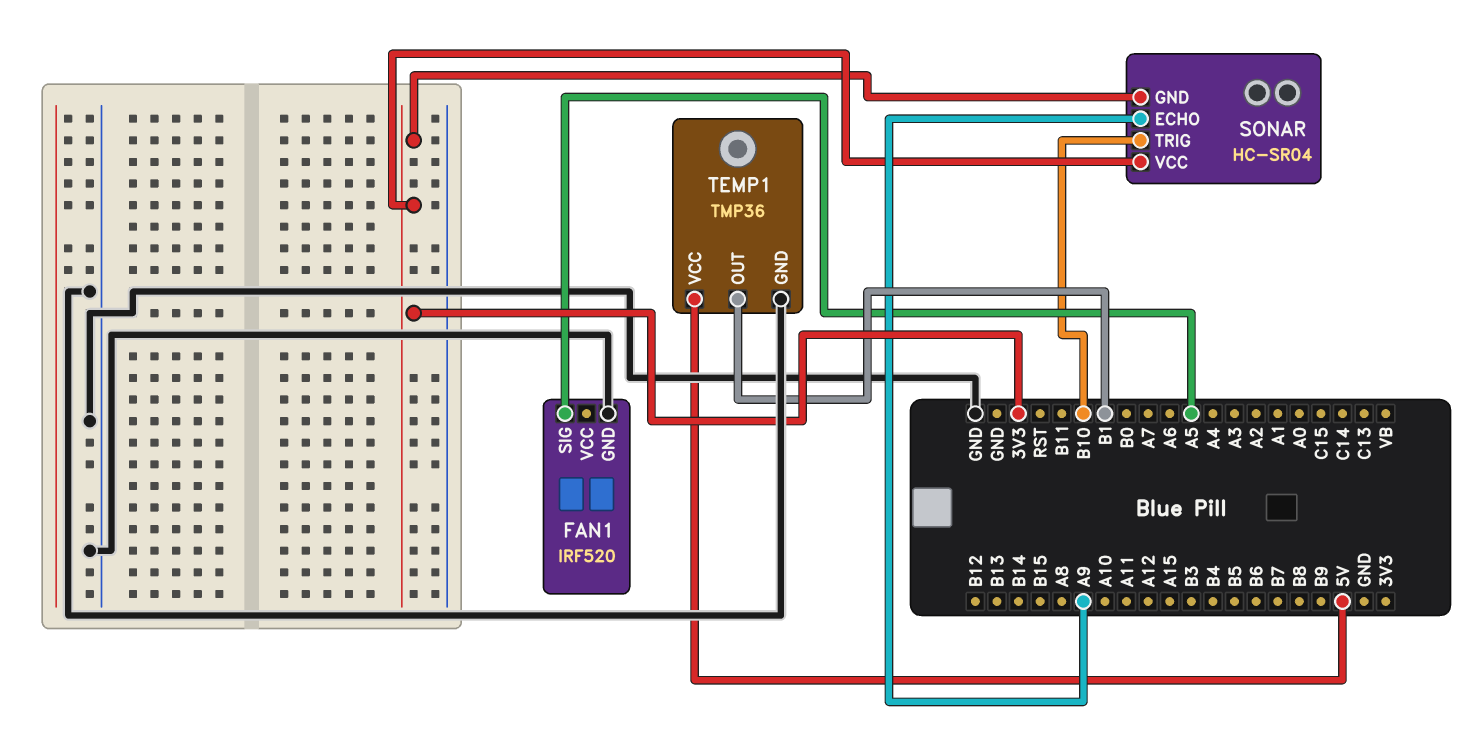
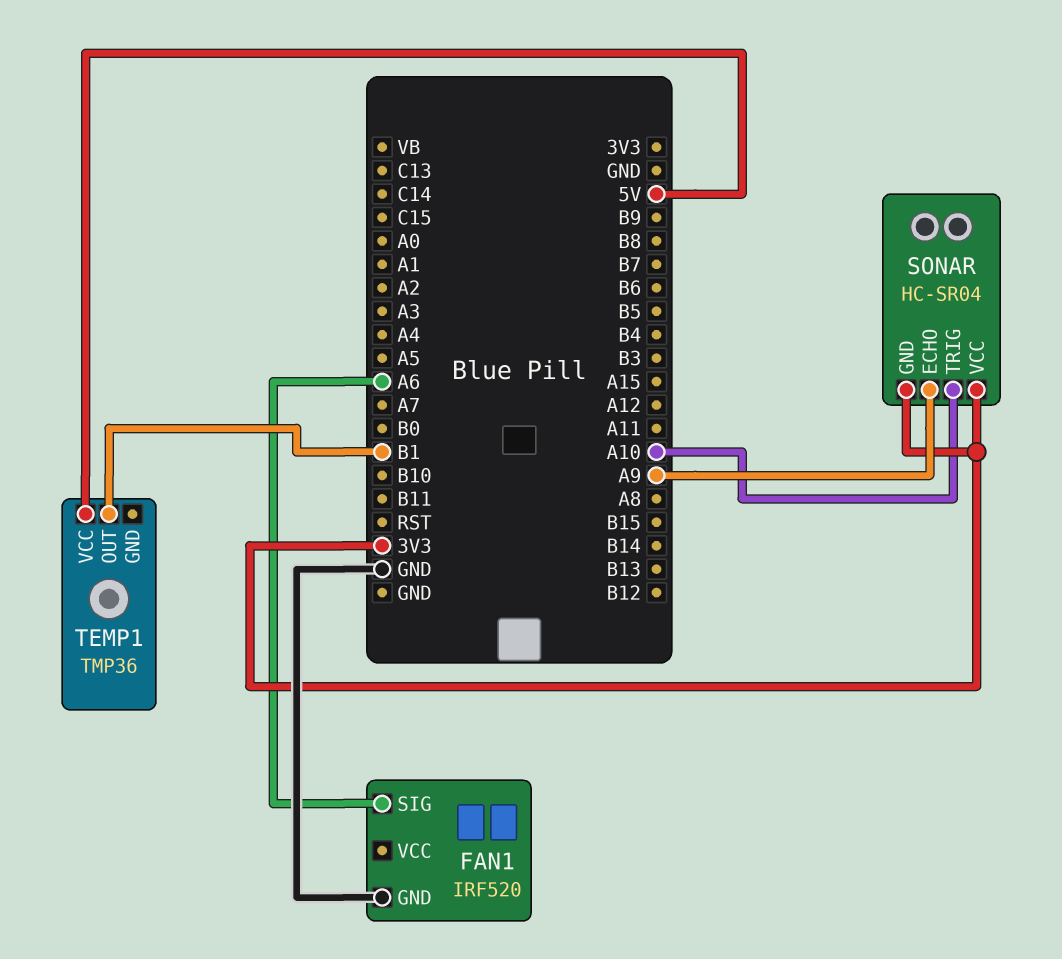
FAN1 pin SIG: A5 -> A6
SONAR pin TRIG: B10 -> A10
TEMP1 pin GND: GND -> none

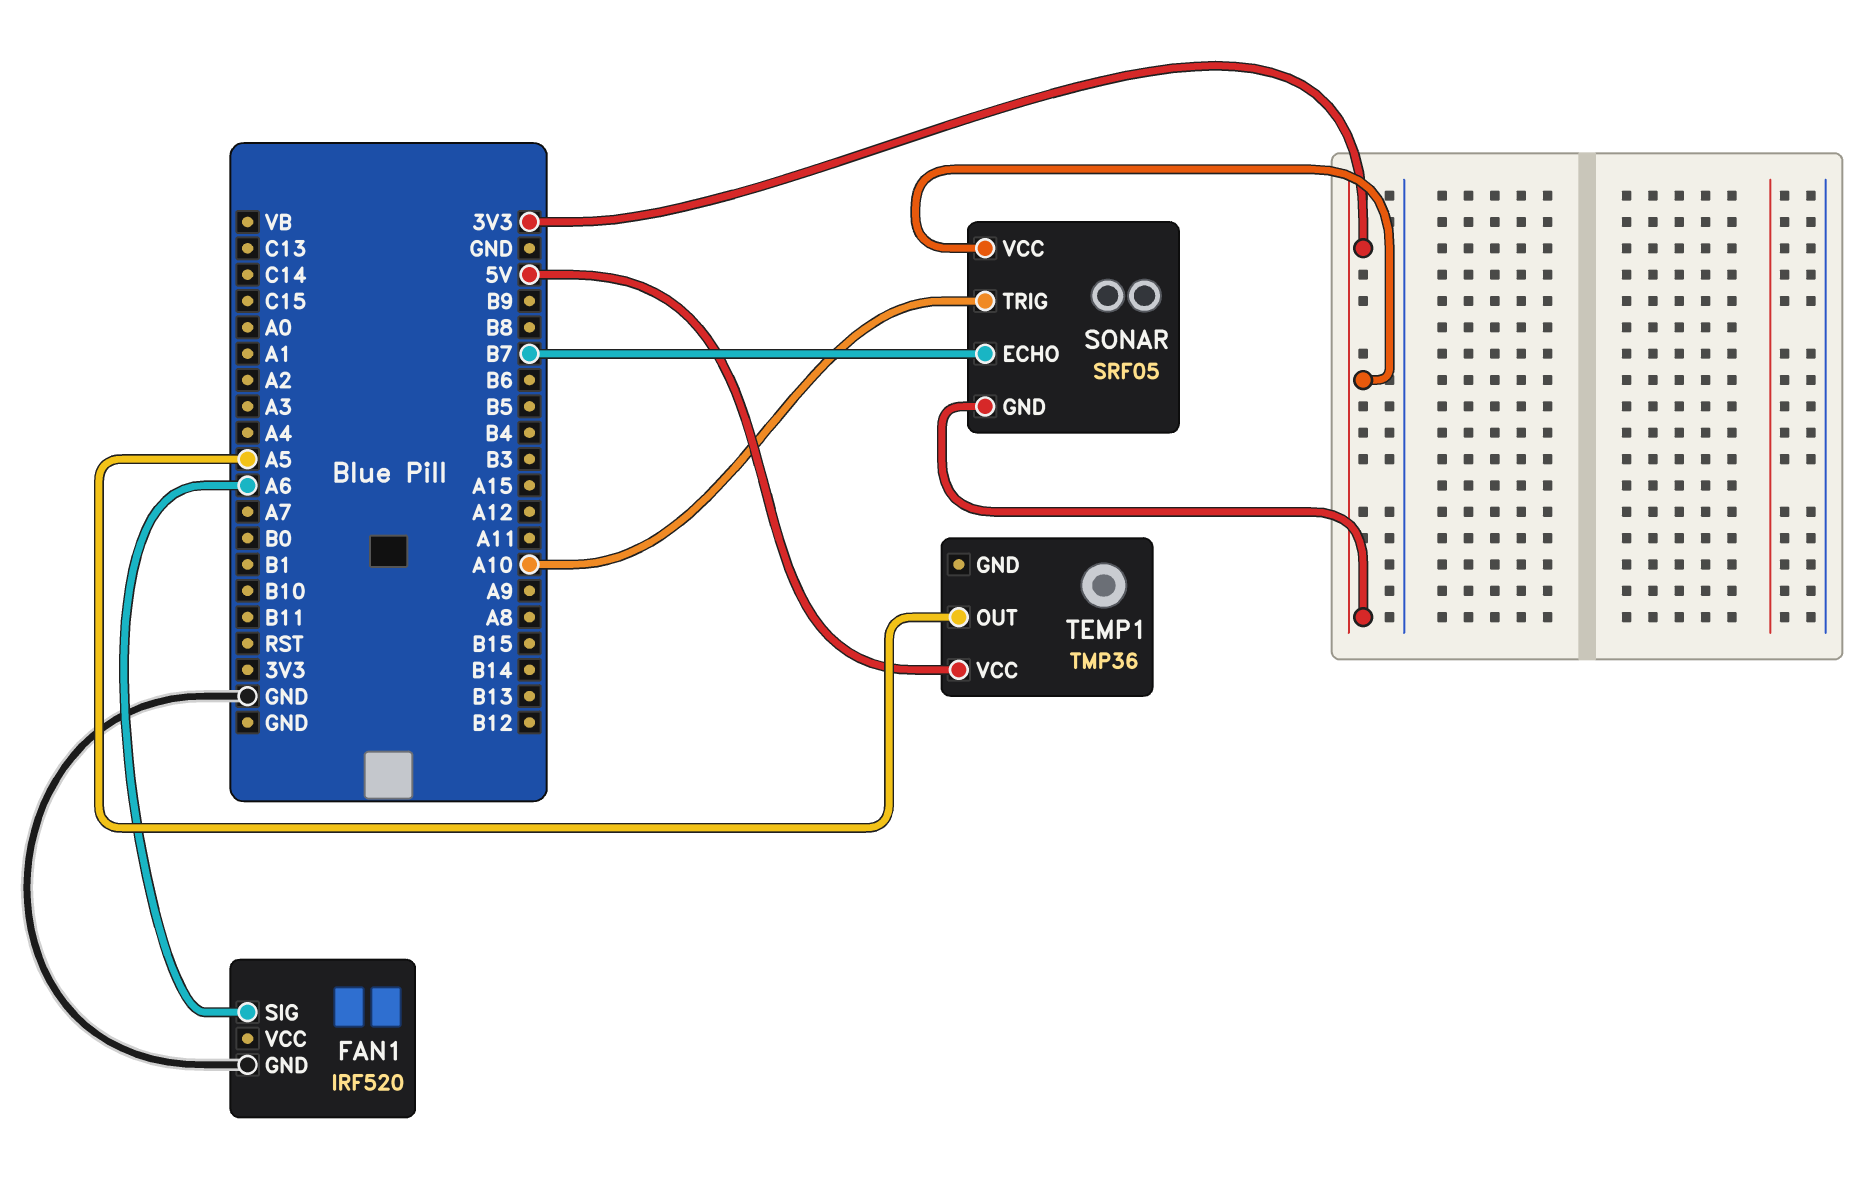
SONAR: HC-SR04 -> SRF05
SONAR pin ECHO: A9 -> B7
TEMP1 pin OUT: B1 -> A5

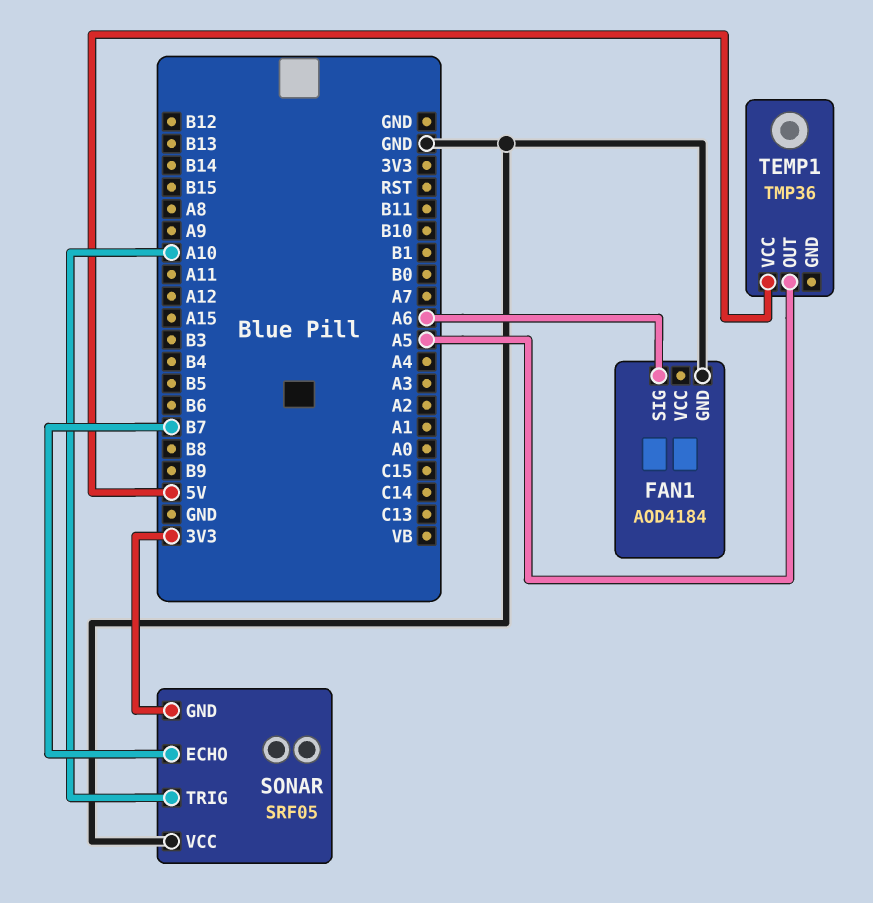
FAN1: IRF520 -> AOD4184
SONAR pin VCC: 3V3 -> GND

